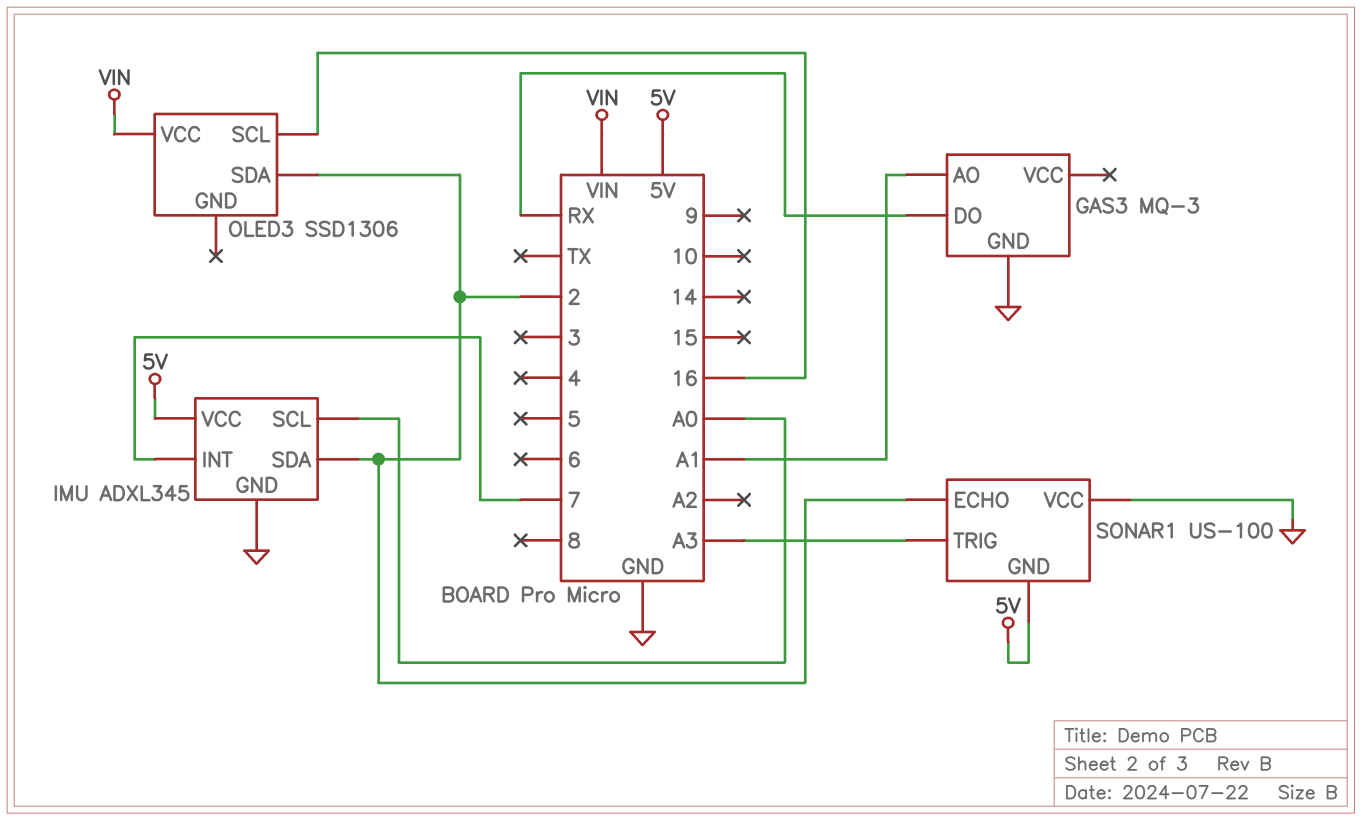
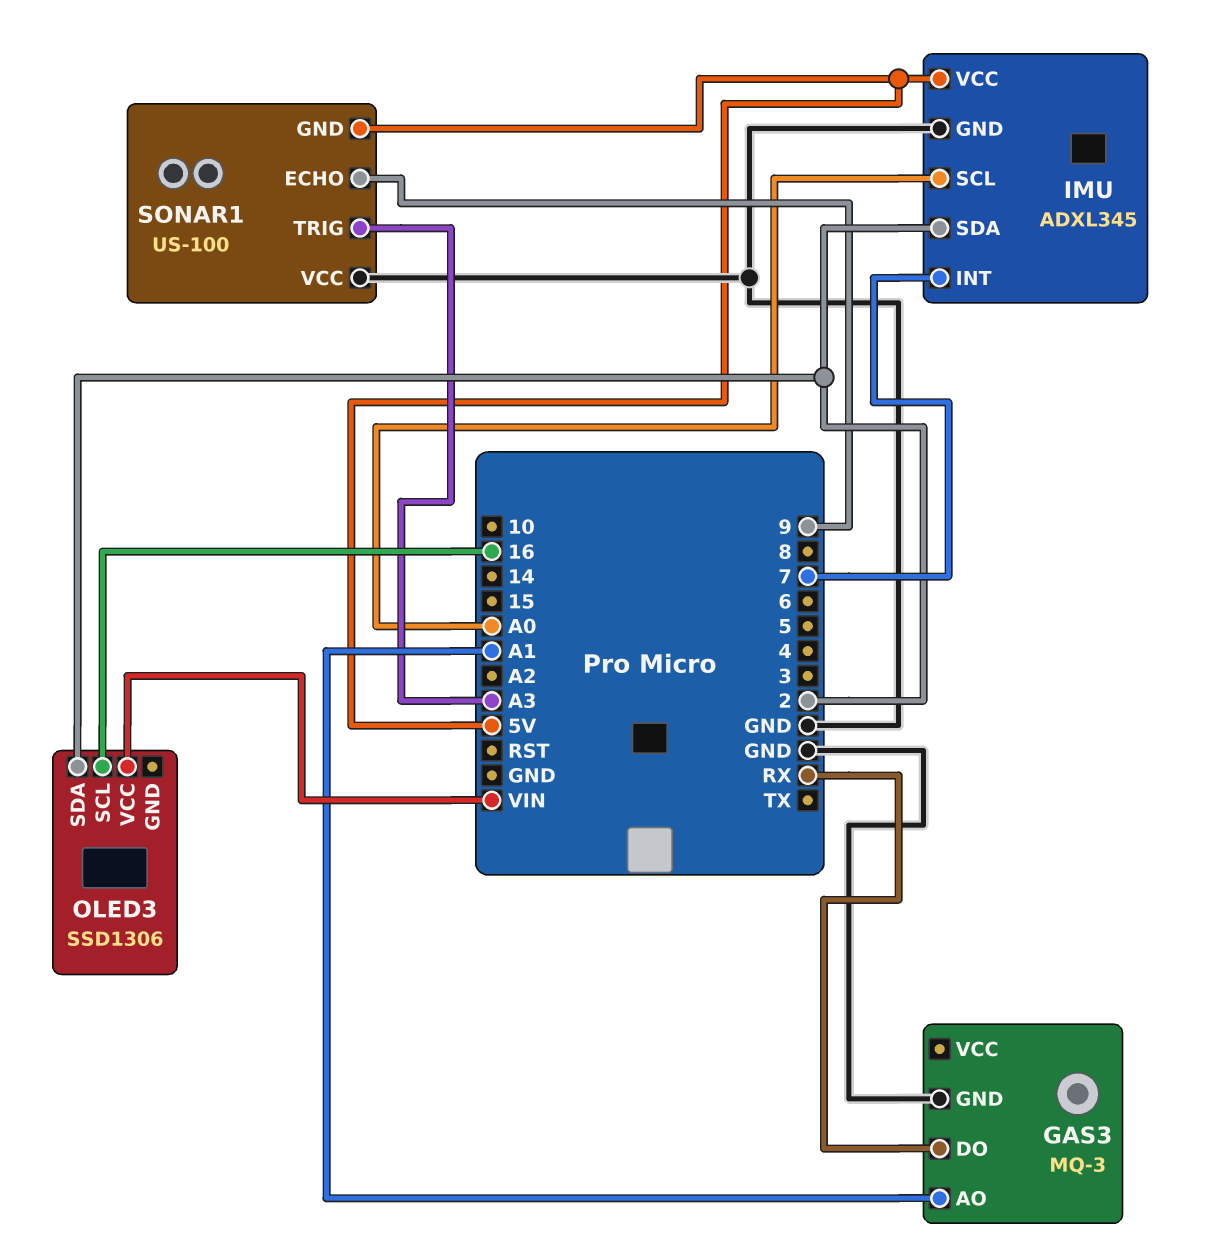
SONAR1 pin ECHO: 2 -> 9

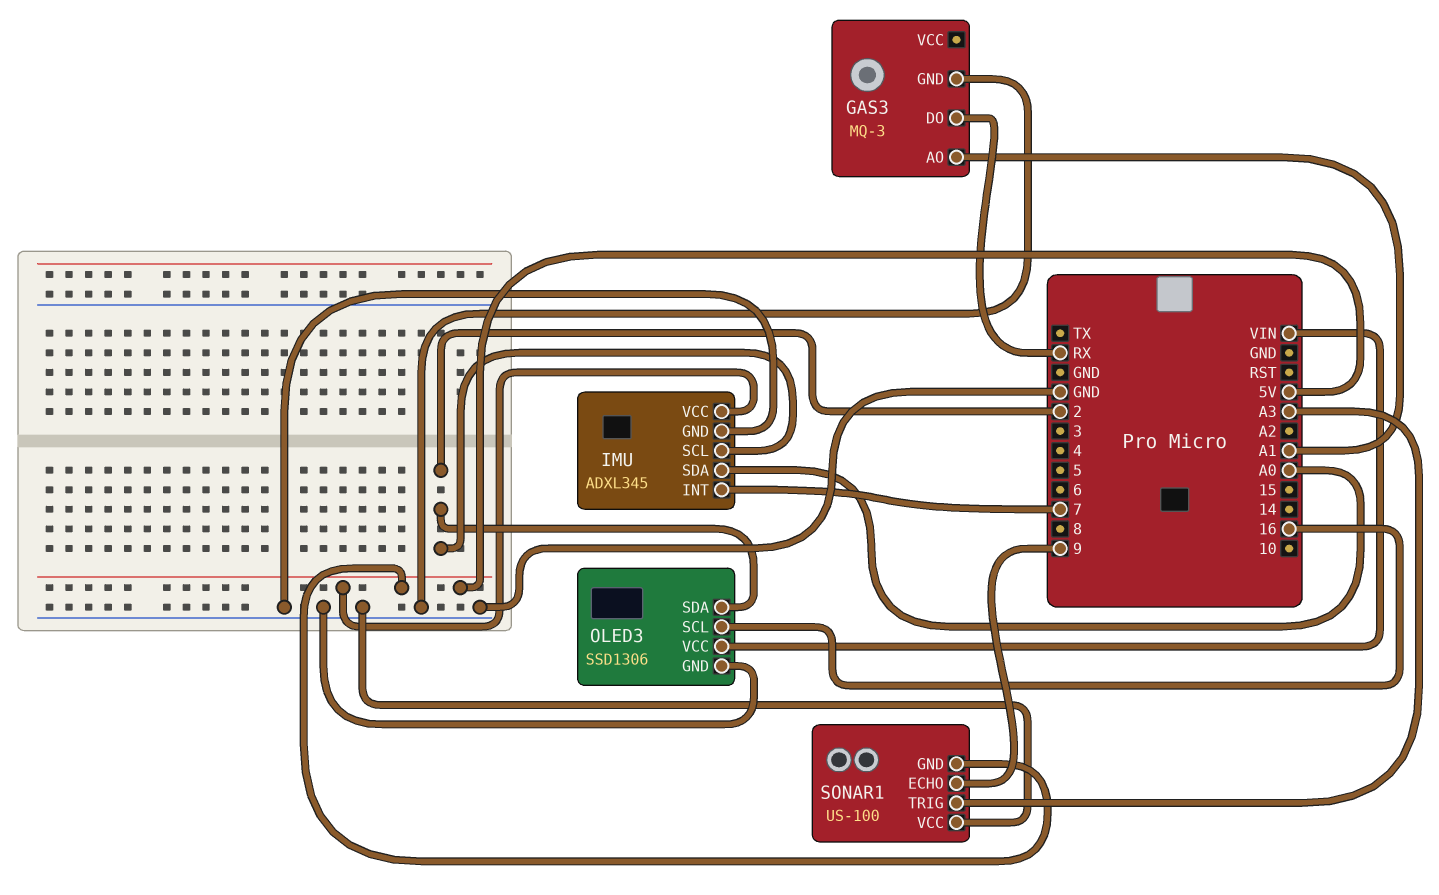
IMU pin SCL: A0 -> 2
IMU pin SDA: 2 -> A0
OLED3 pin GND: none -> GND

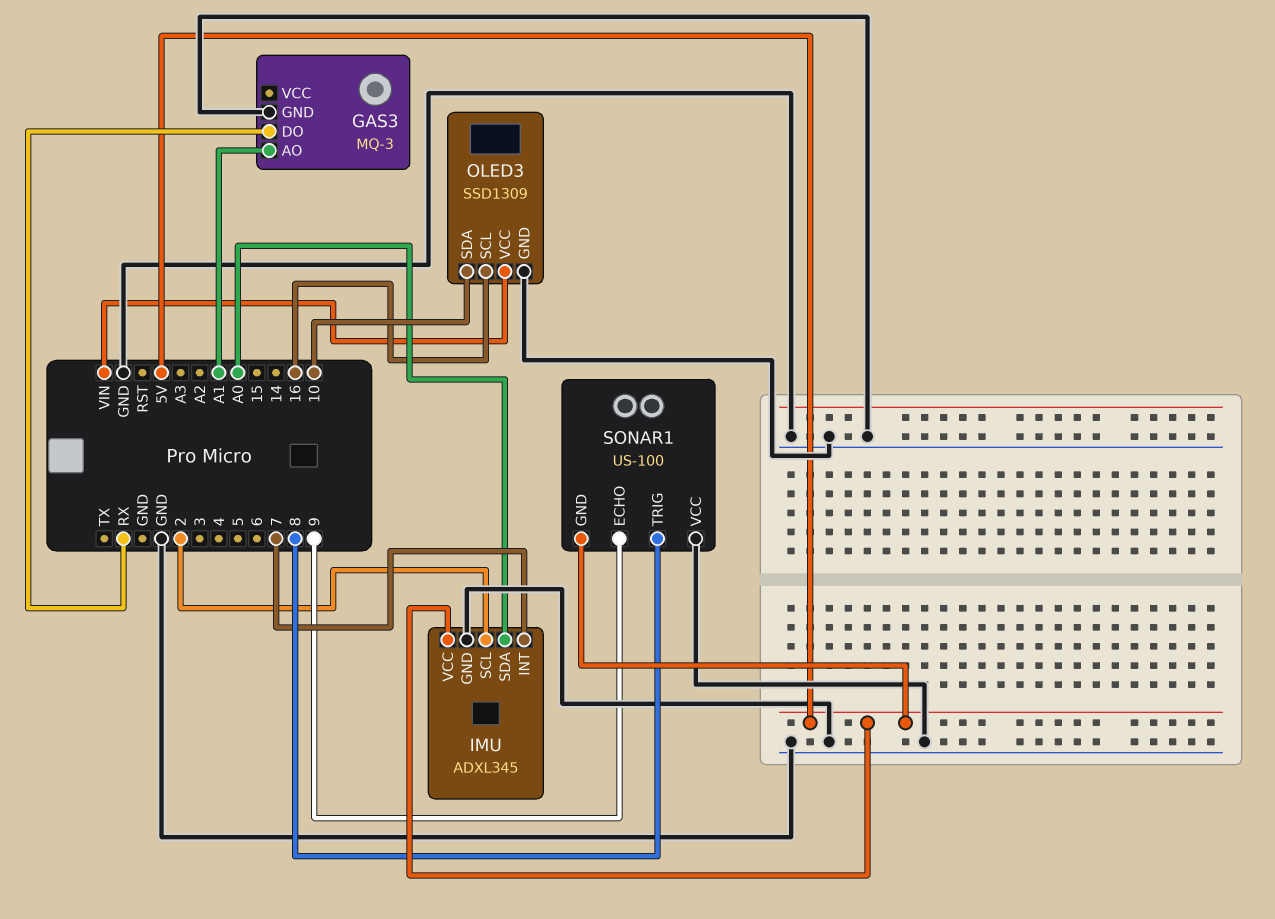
OLED3: SSD1306 -> SSD1309
OLED3 pin SDA: 2 -> 10
SONAR1 pin TRIG: A3 -> 8

